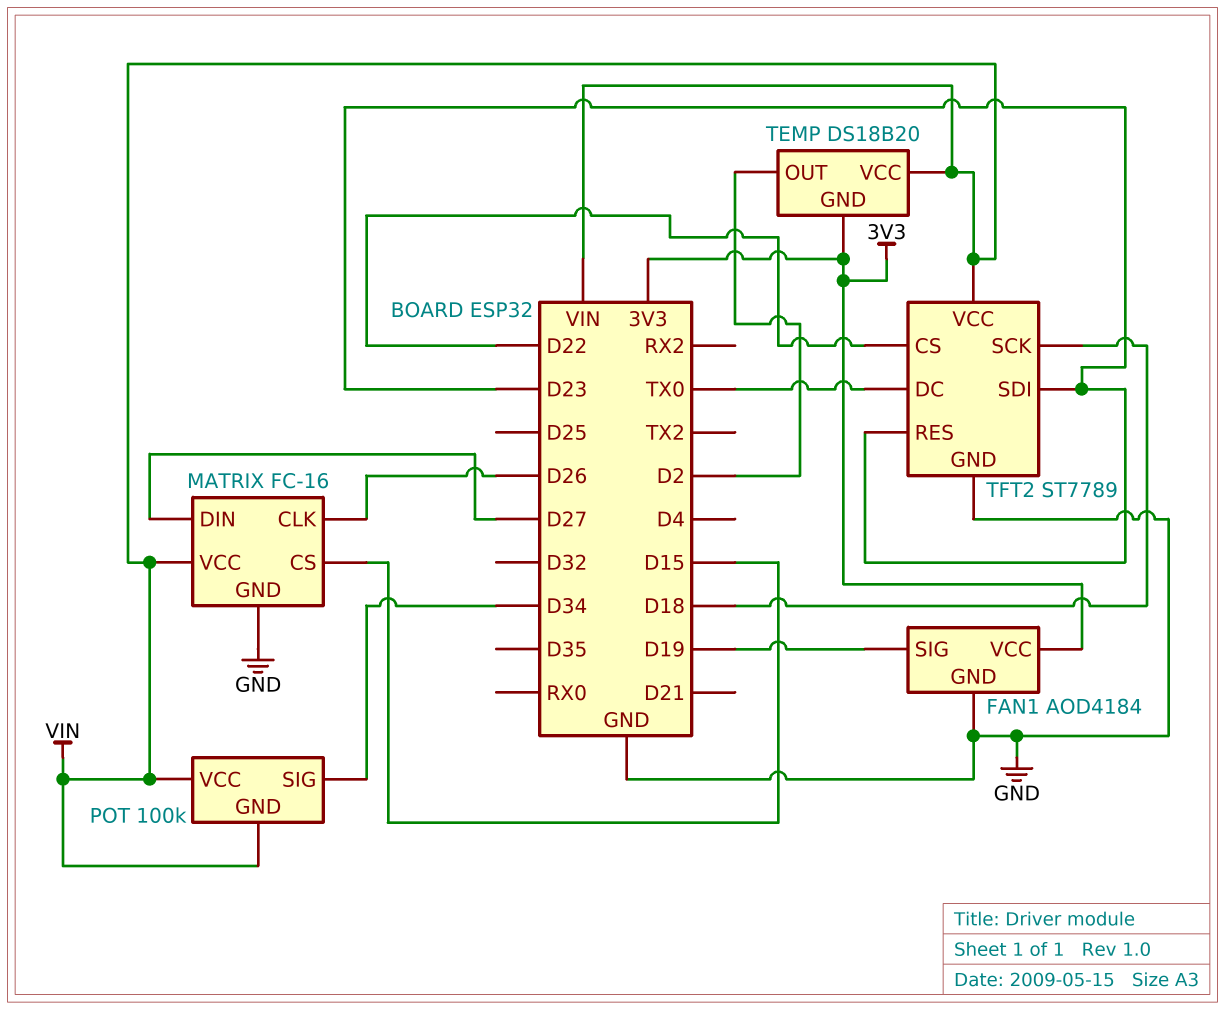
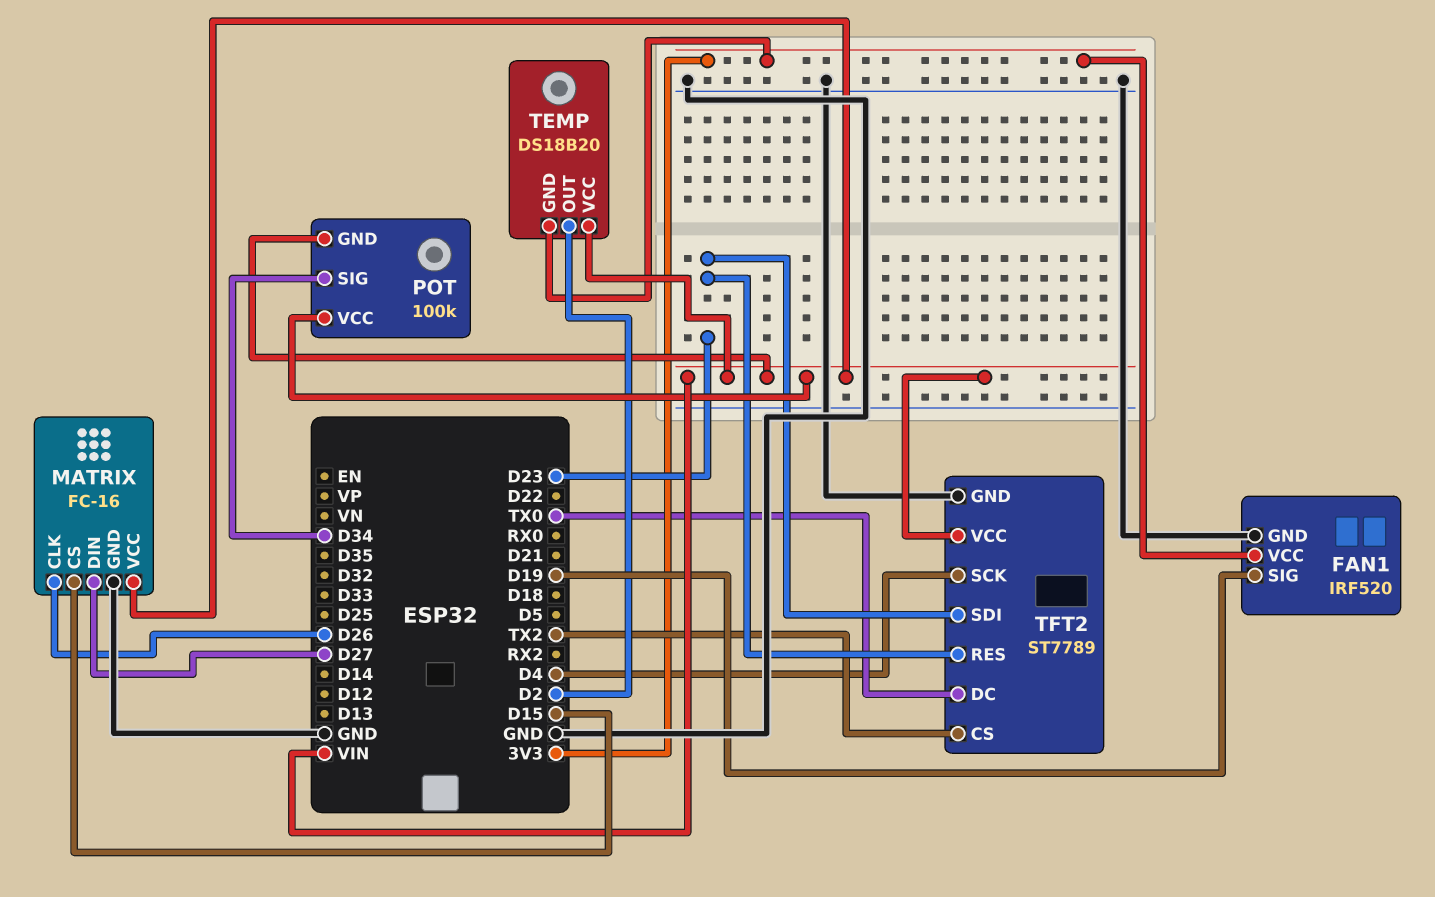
FAN1: AOD4184 -> IRF520
TFT2 pin CS: D22 -> TX2
TFT2 pin SCK: D18 -> D4

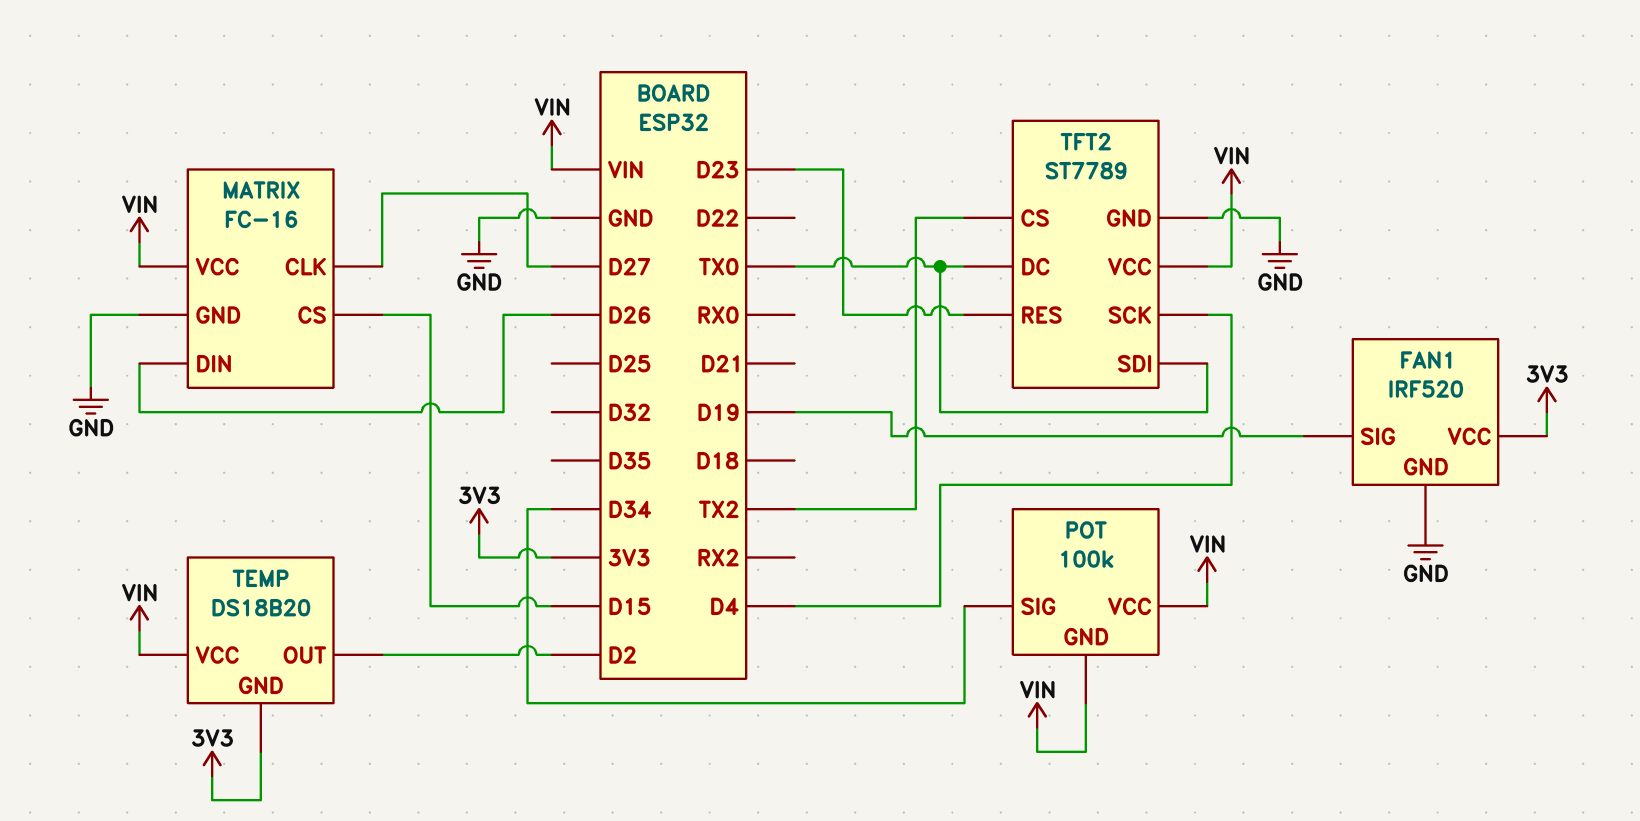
MATRIX pin CLK: D26 -> D27
MATRIX pin DIN: D27 -> D26
TFT2 pin SDI: D23 -> TX0

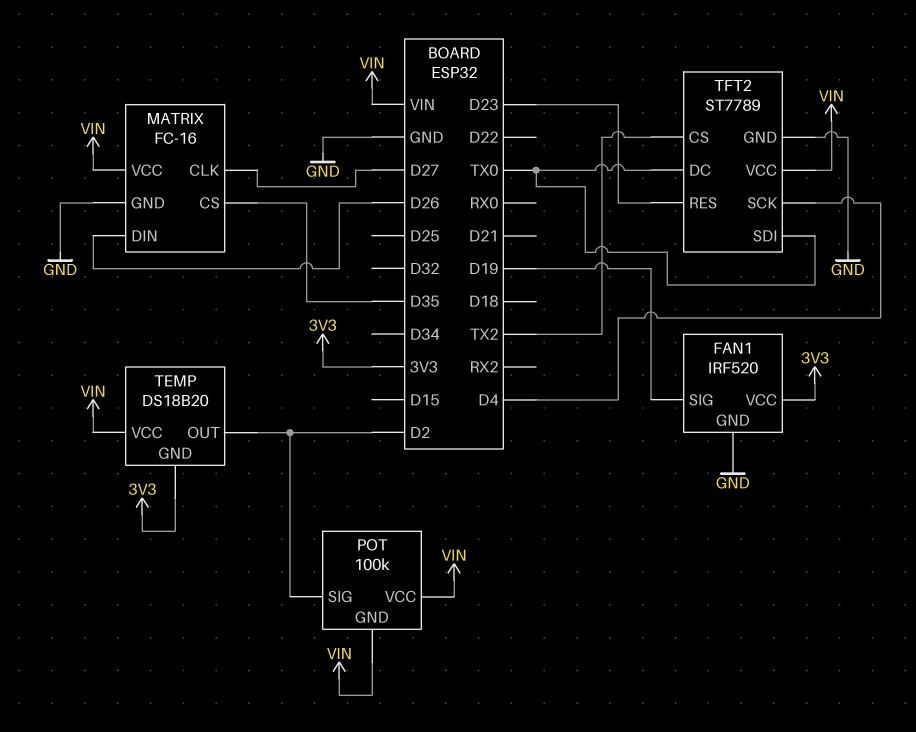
MATRIX pin CS: D15 -> D35
POT pin SIG: D34 -> D2

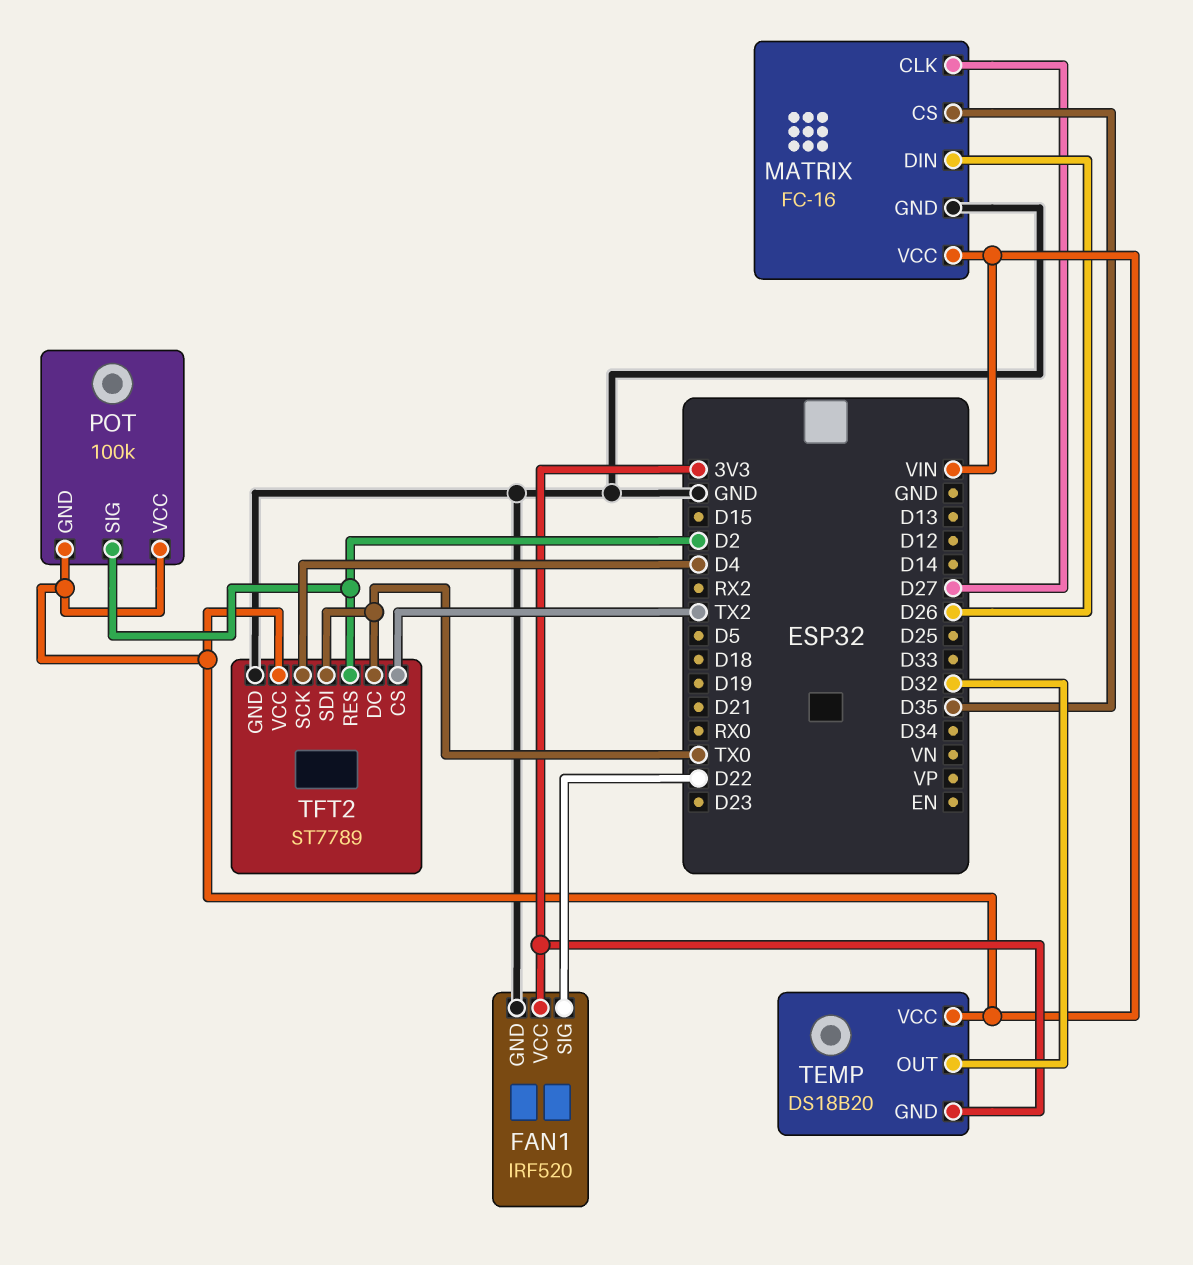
FAN1 pin SIG: D19 -> D22
TEMP pin OUT: D2 -> D32
TFT2 pin RES: D23 -> D2

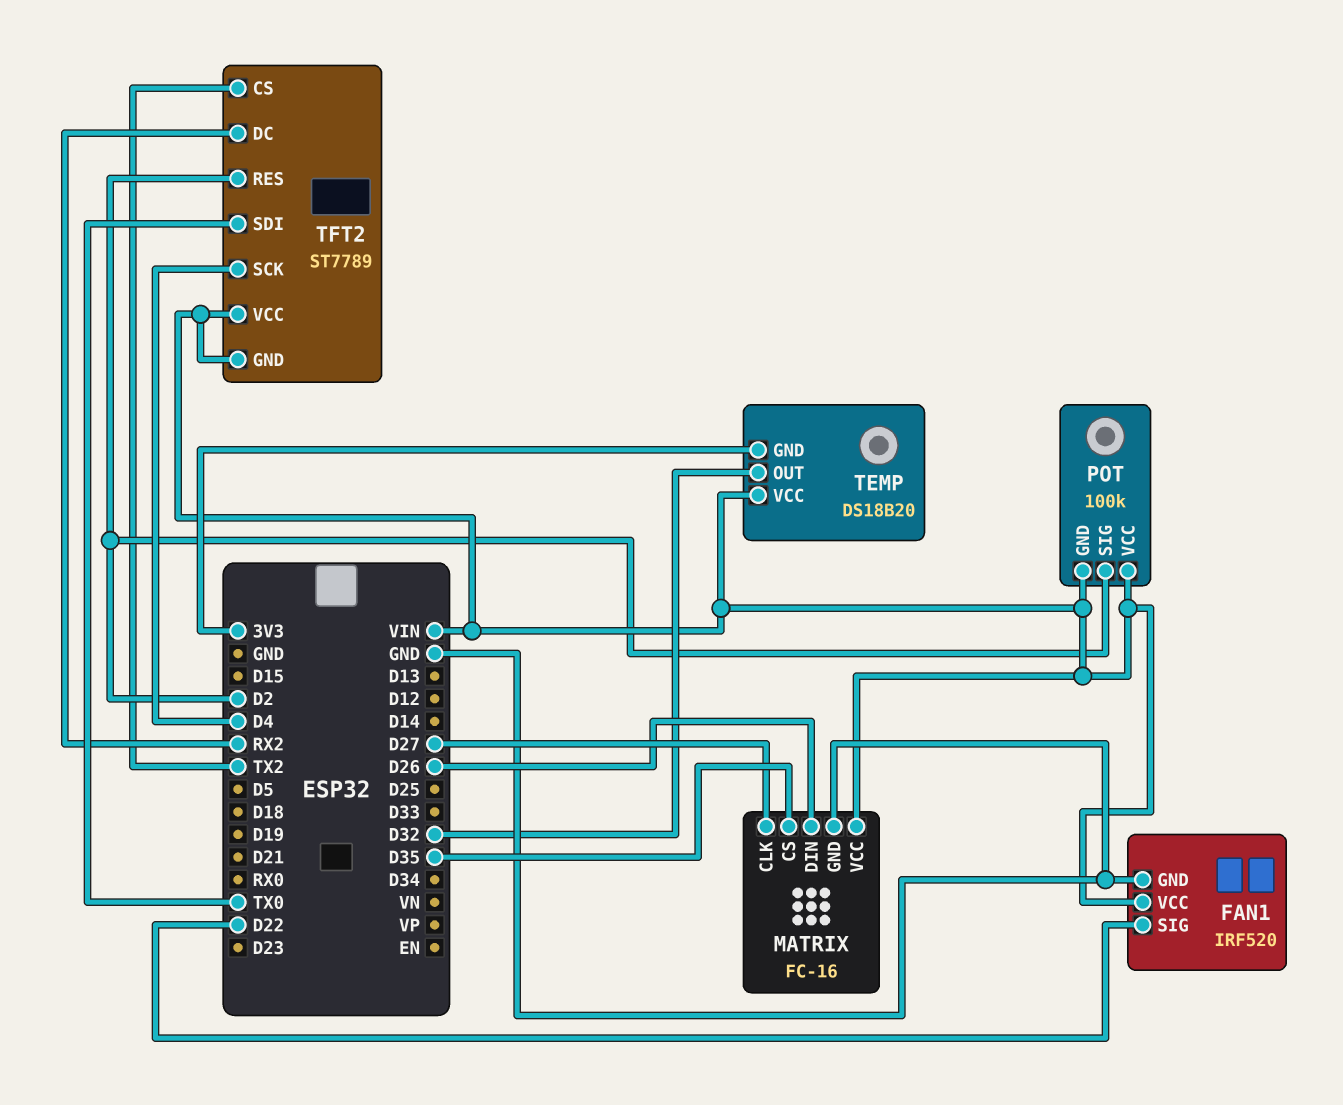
FAN1 pin VCC: 3V3 -> VIN
TFT2 pin DC: TX0 -> RX2
TFT2 pin GND: GND -> VIN

